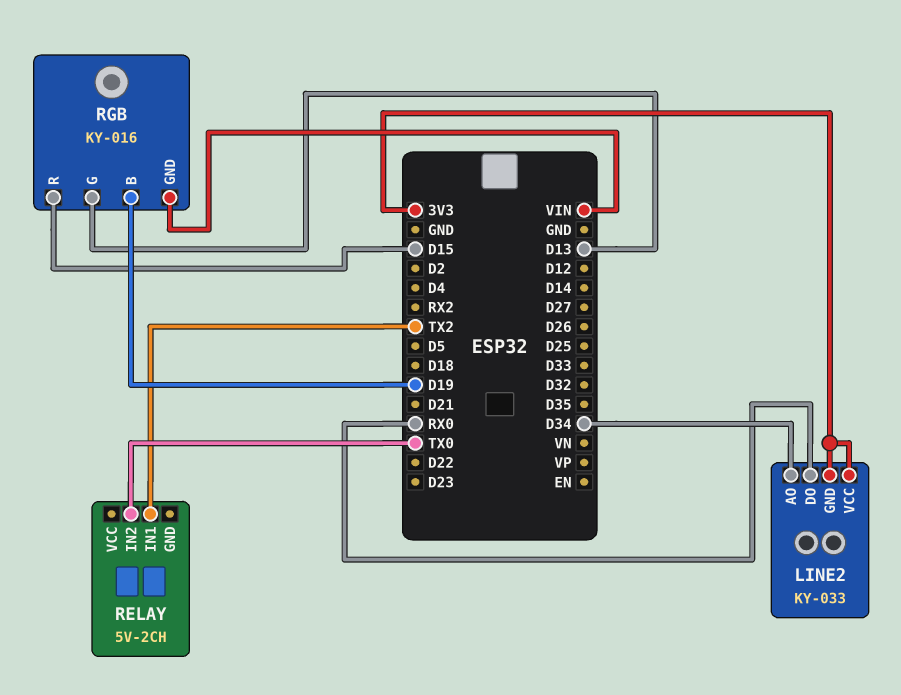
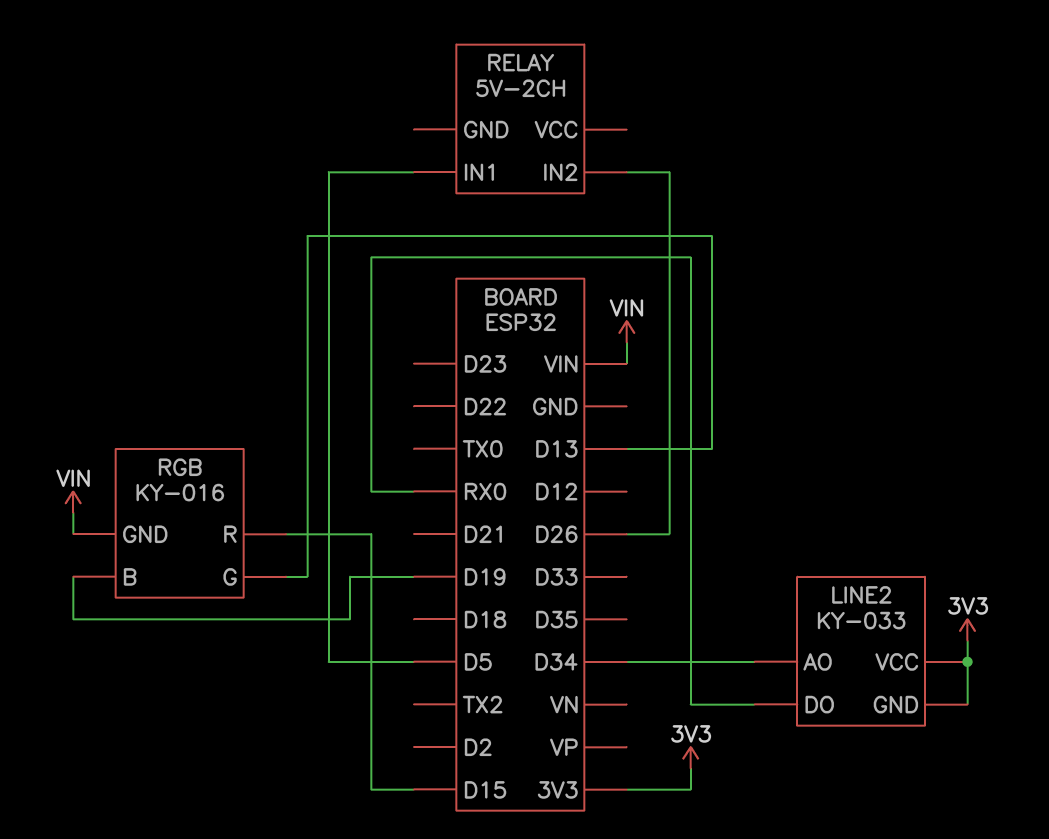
RELAY pin IN1: TX2 -> D5
RELAY pin IN2: TX0 -> D26

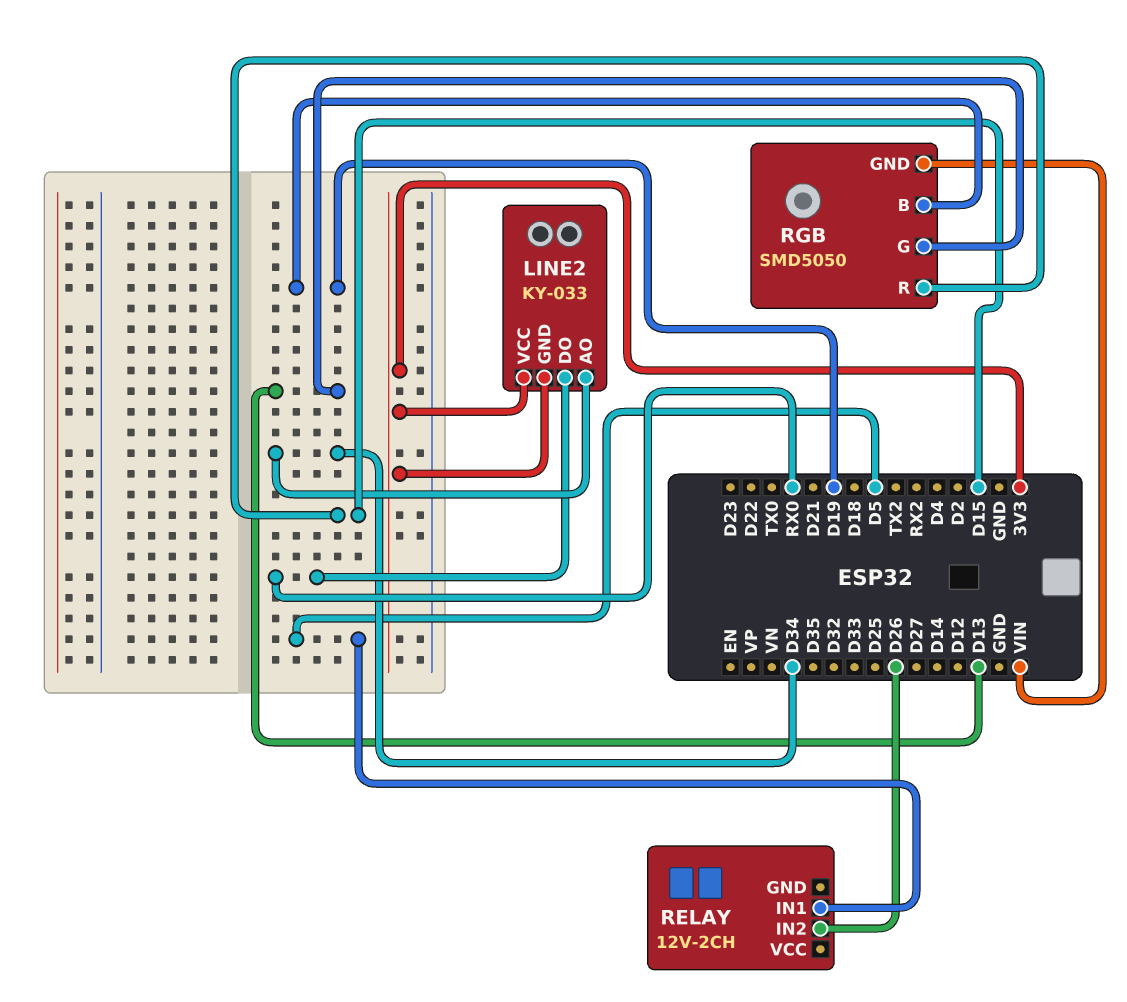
RELAY: 5V-2CH -> 12V-2CH
RGB: KY-016 -> SMD5050

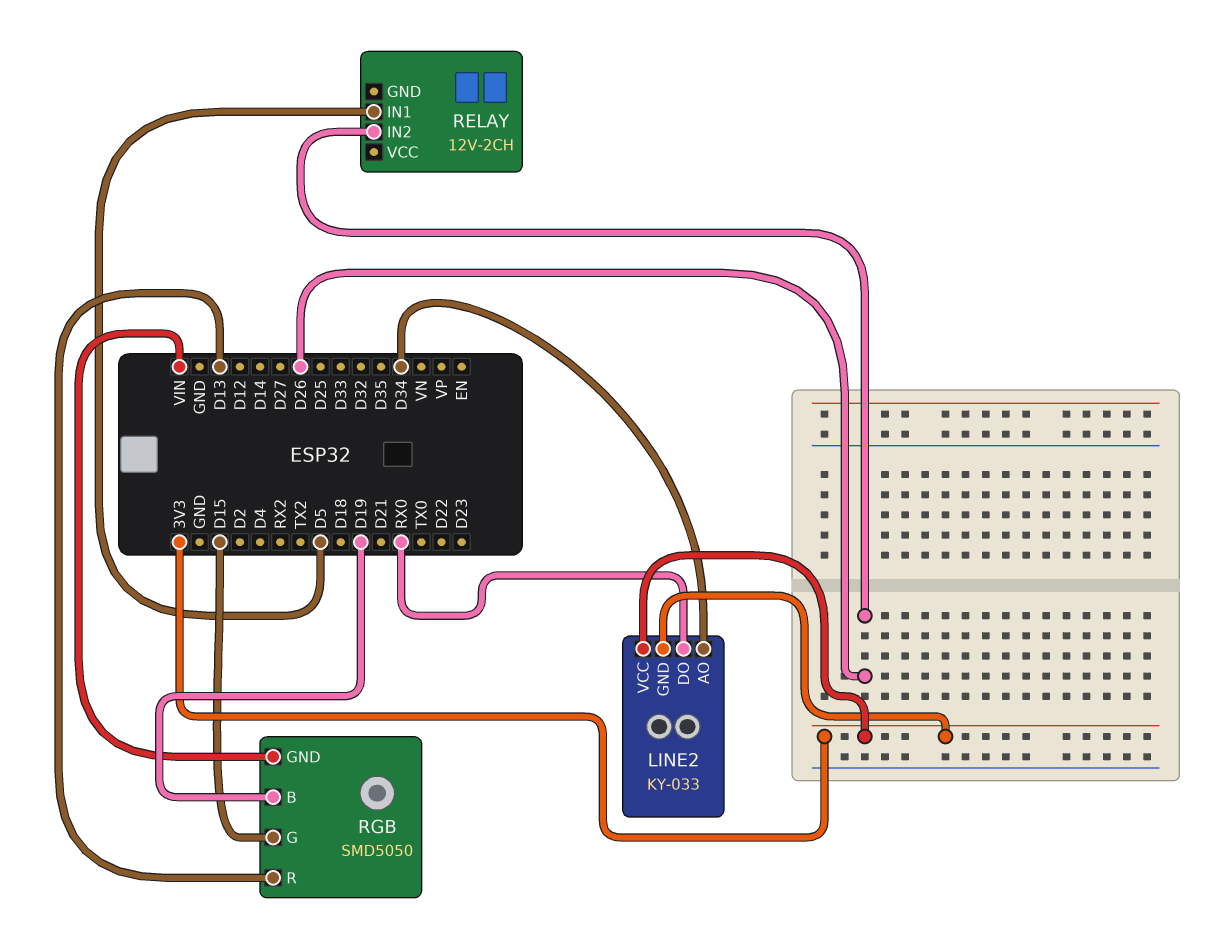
RGB pin G: D13 -> D15
RGB pin R: D15 -> D13

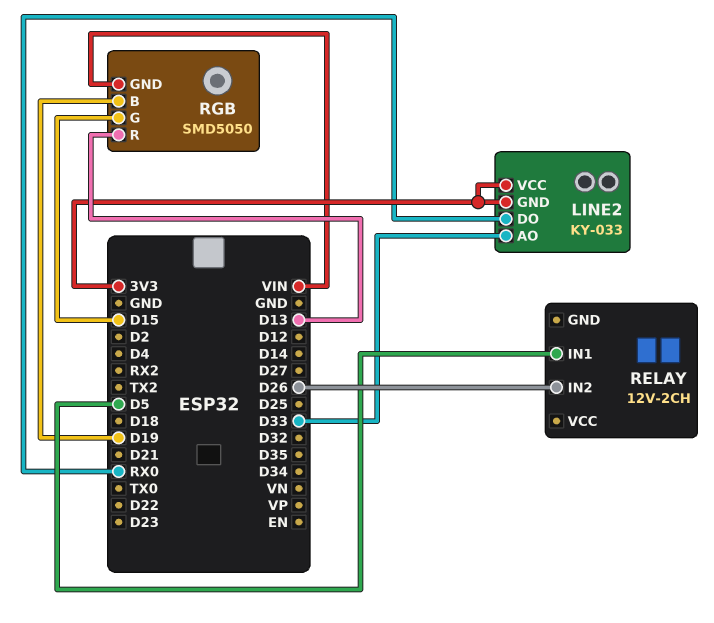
LINE2 pin AO: D34 -> D33

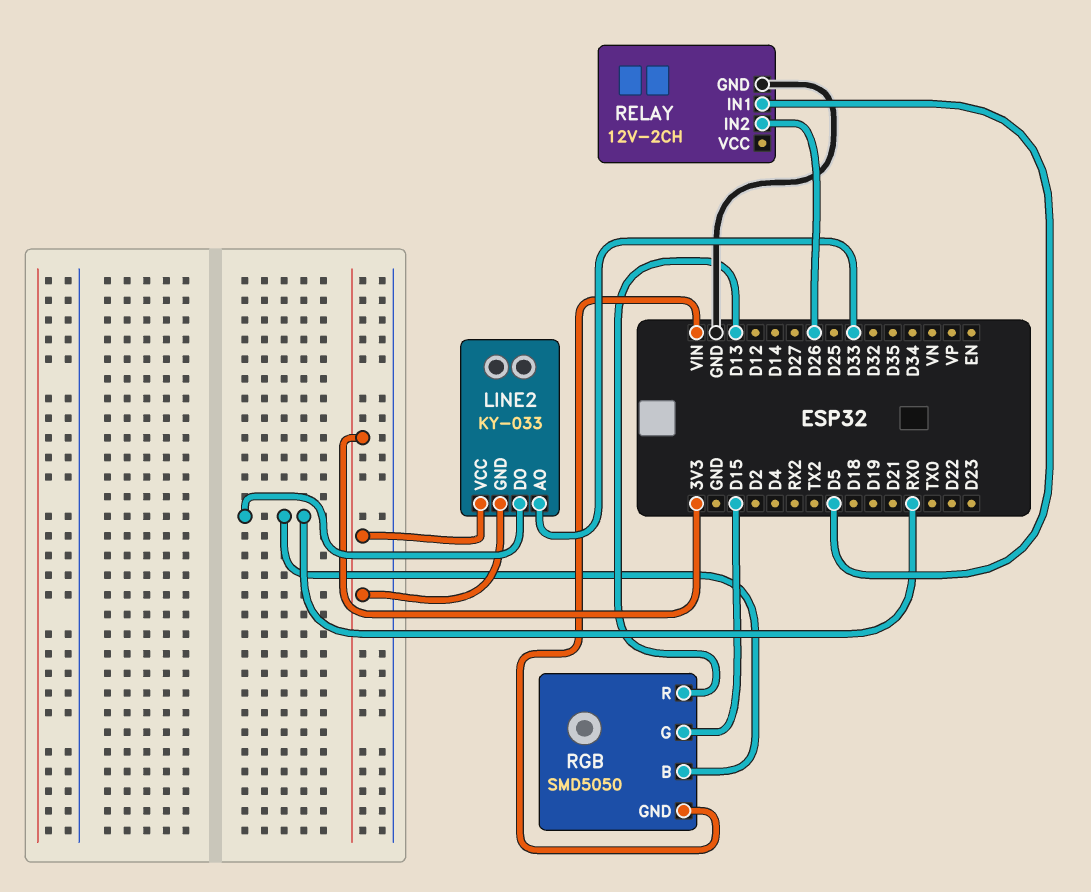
RELAY pin GND: none -> GND
RGB pin B: D19 -> RX0

